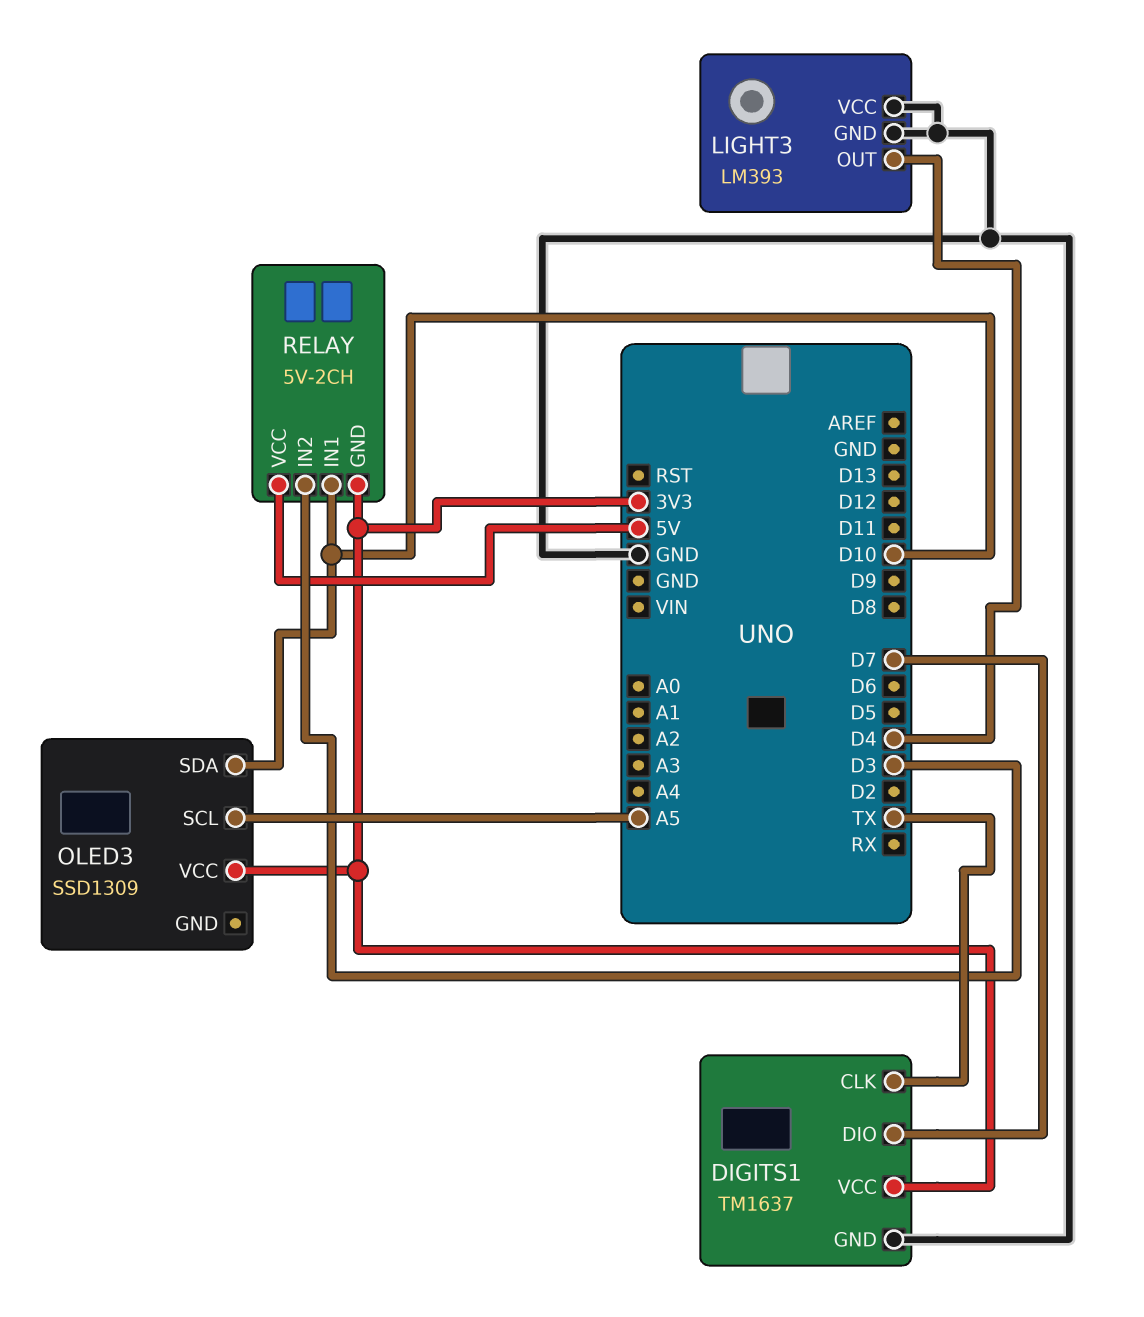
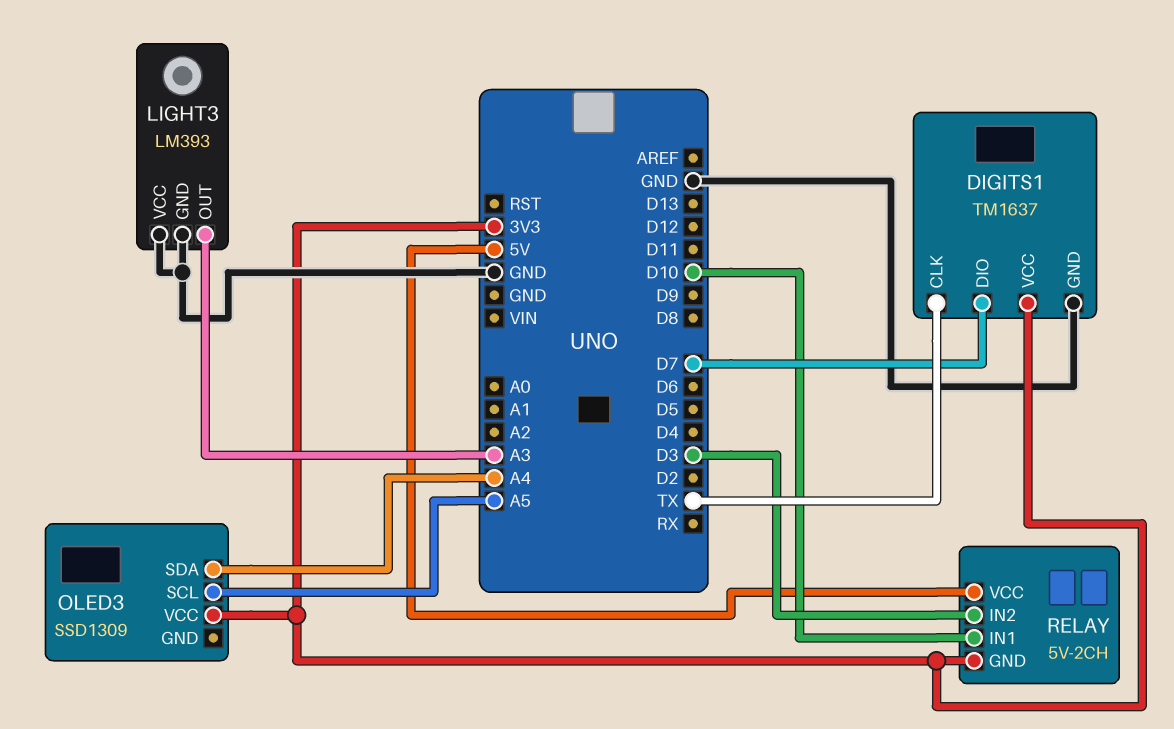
LIGHT3 pin OUT: D4 -> A3
OLED3 pin SDA: D10 -> A4

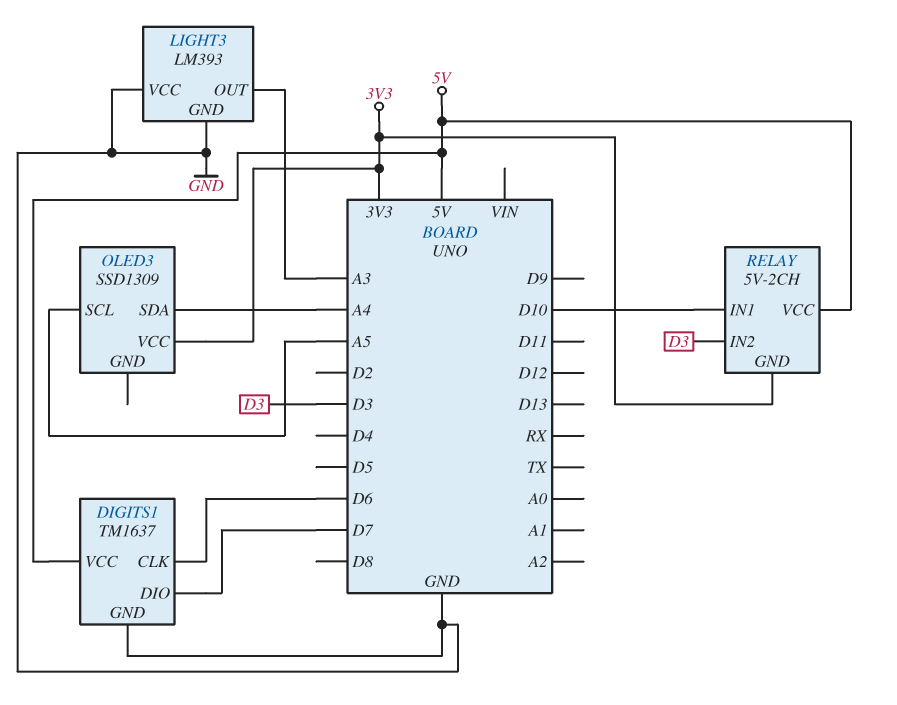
DIGITS1 pin CLK: TX -> D6
DIGITS1 pin VCC: 3V3 -> 5V

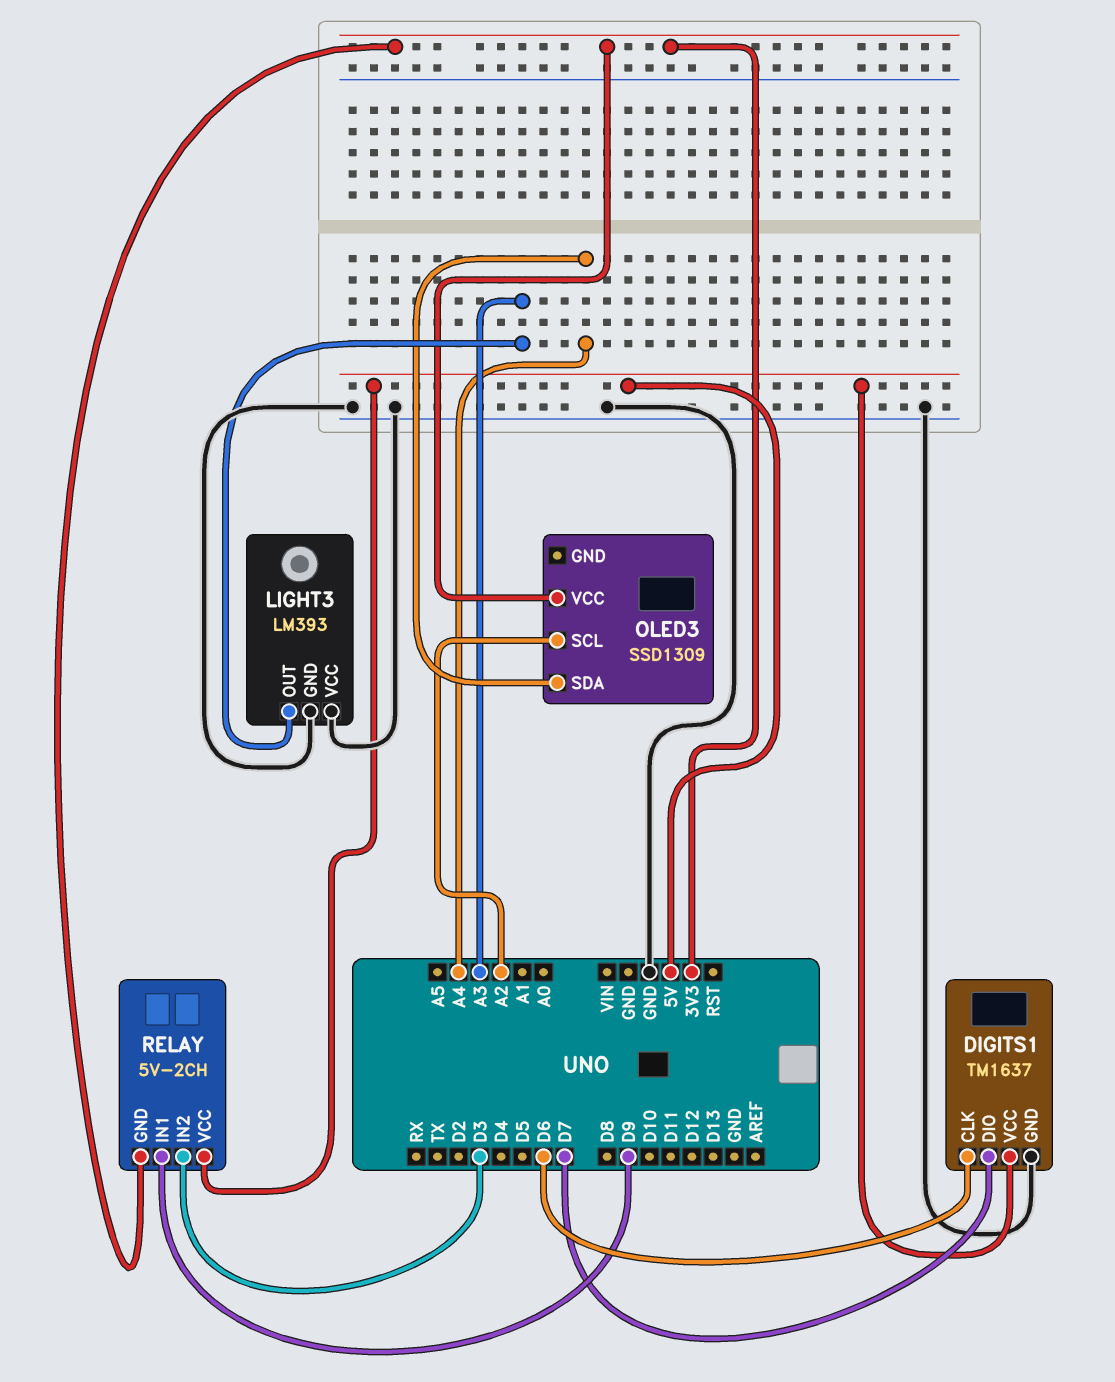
OLED3 pin SCL: A5 -> A2
RELAY pin IN1: D10 -> D9

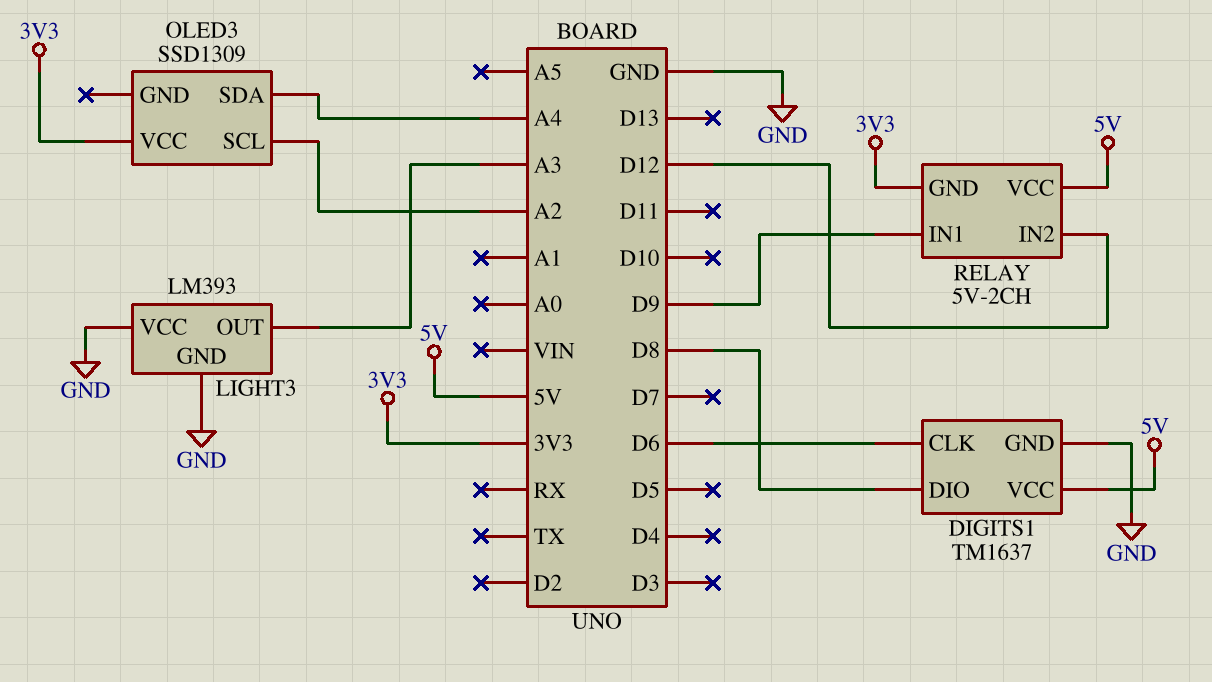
DIGITS1 pin DIO: D7 -> D8
RELAY pin IN2: D3 -> D12

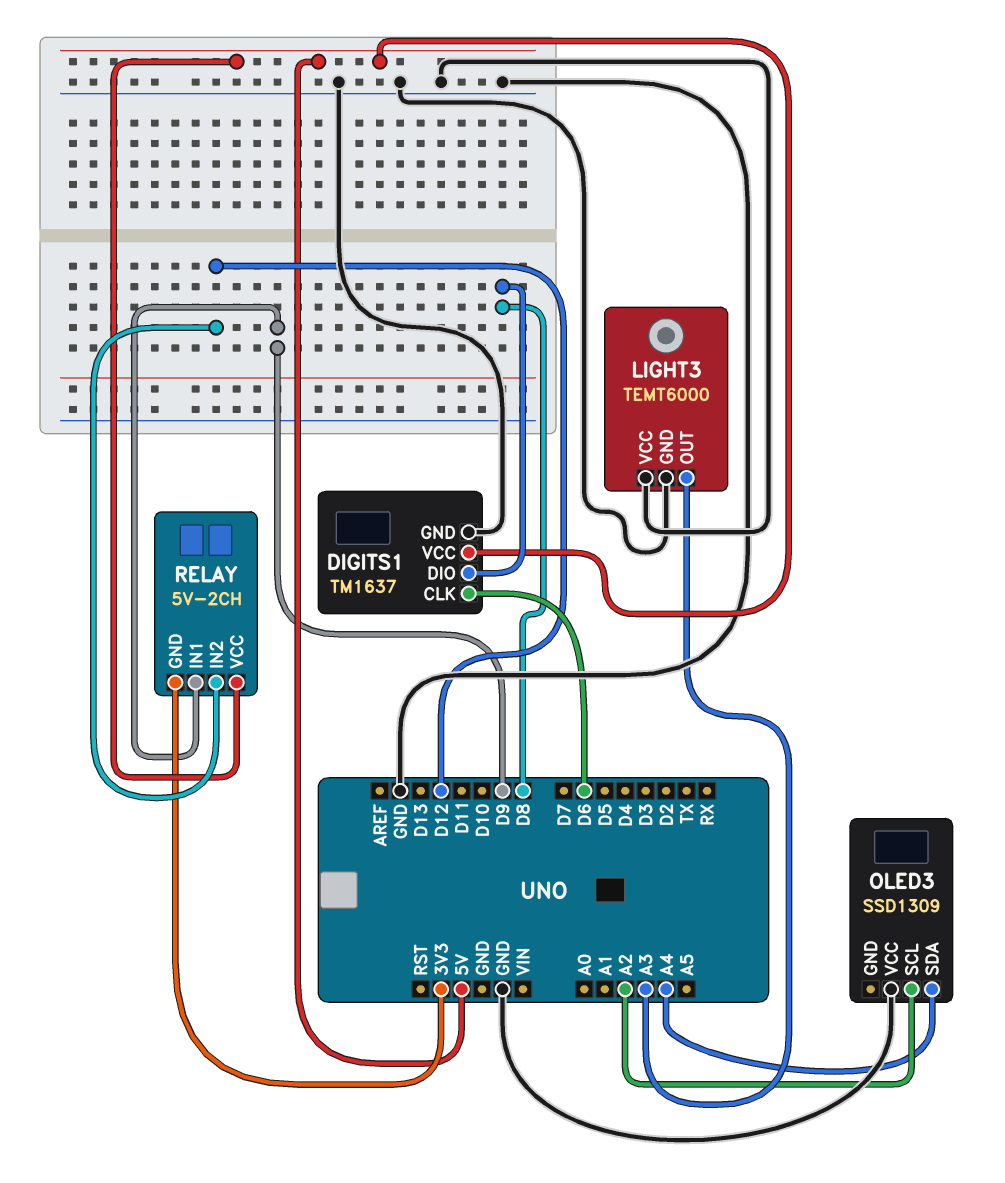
LIGHT3: LM393 -> TEMT6000
OLED3 pin VCC: 3V3 -> GND

